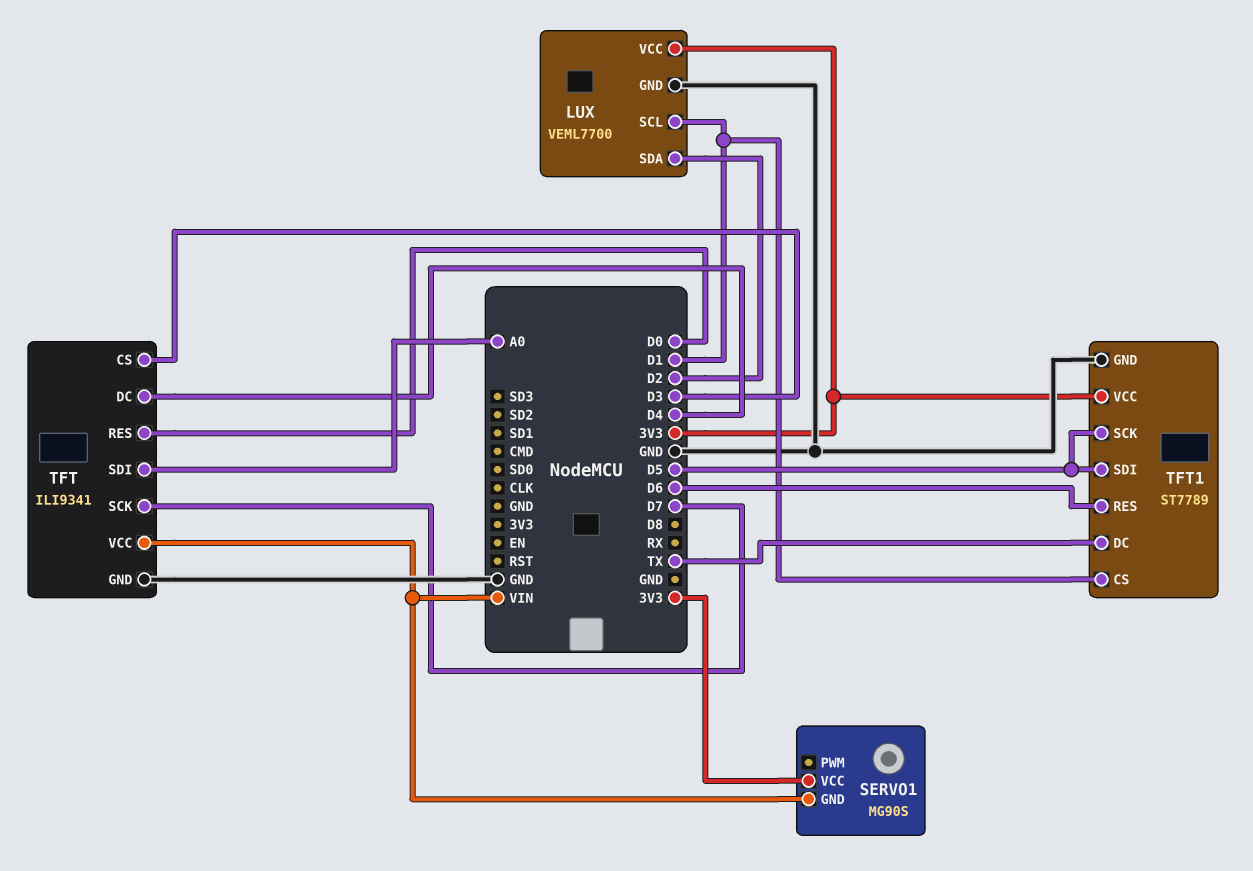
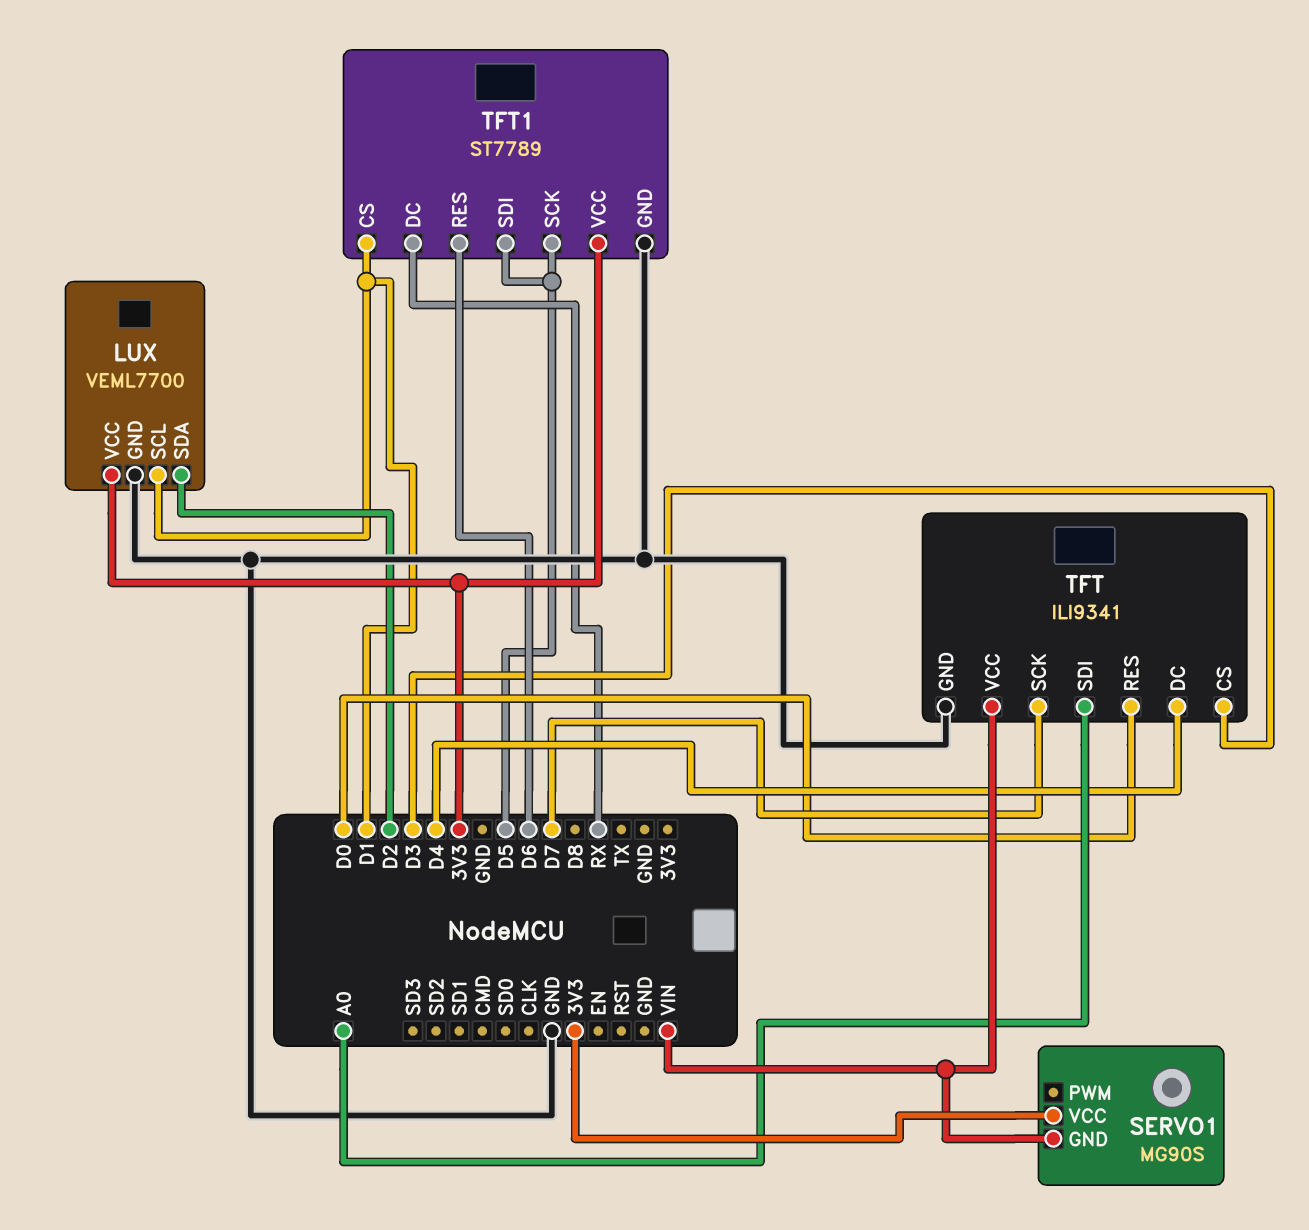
TFT1 pin DC: TX -> RX

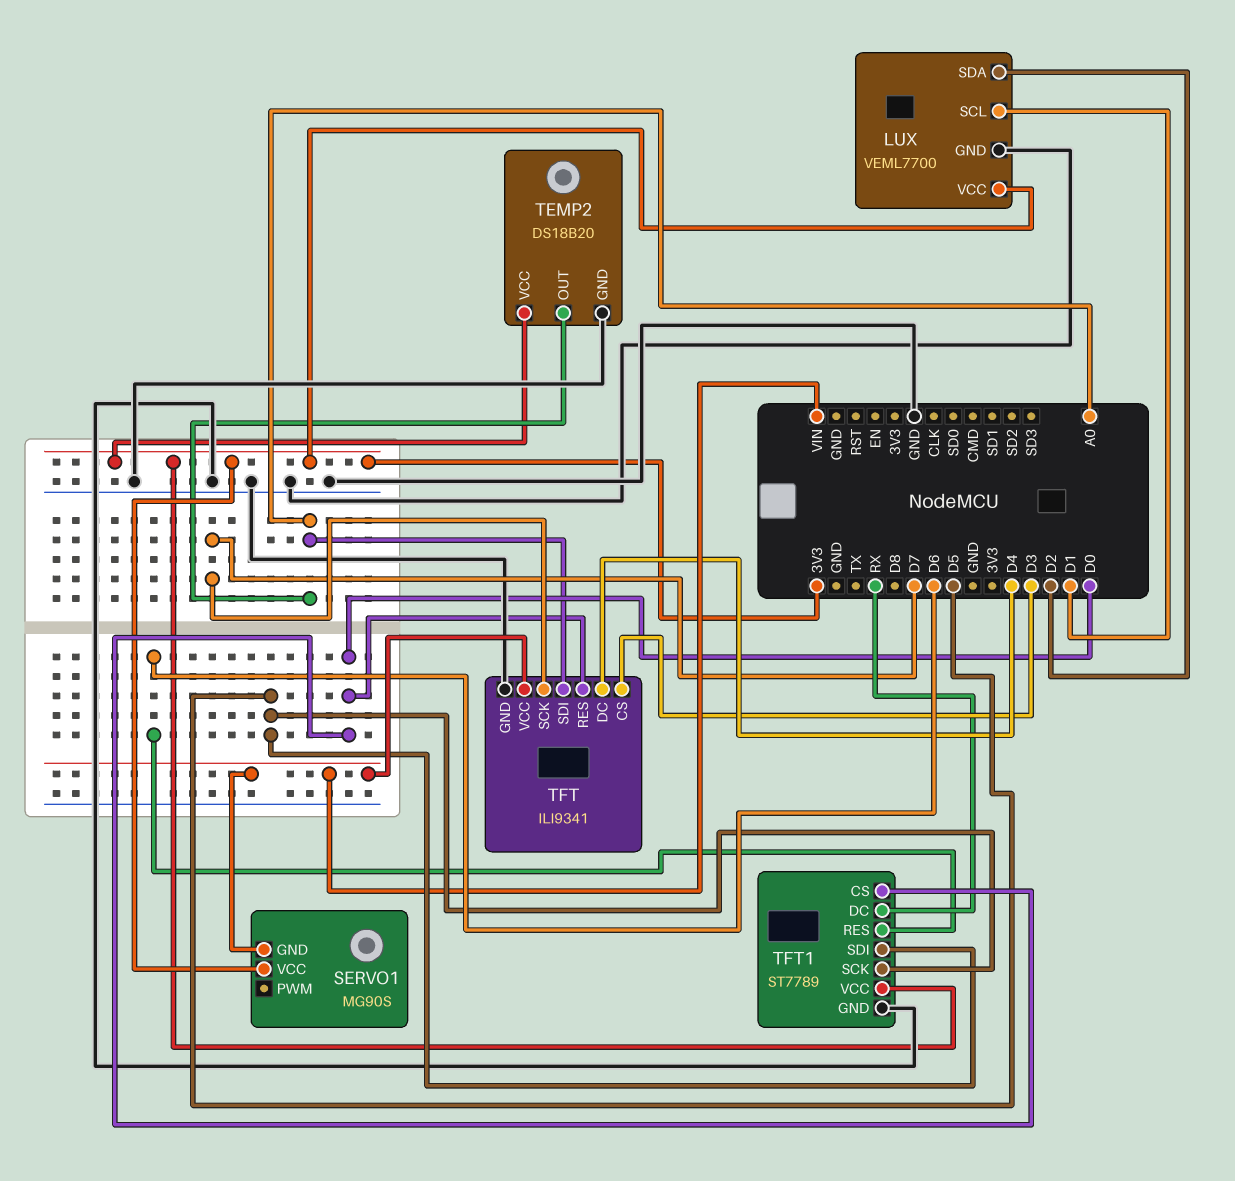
TEMP2: none -> DS18B20
TEMP2 pin GND: none -> GND
TEMP2 pin OUT: none -> A0
TEMP2 pin VCC: none -> 3V3
TFT1 pin CS: D1 -> D0

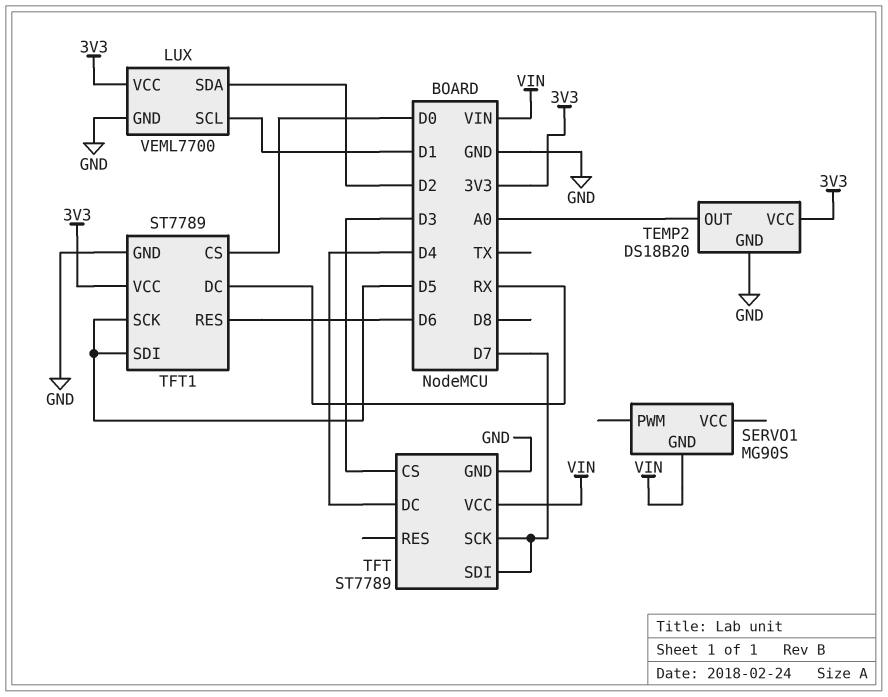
SERVO1 pin VCC: 3V3 -> none
TFT: ILI9341 -> ST7789
TFT pin RES: D0 -> none
TFT pin SDI: A0 -> D7

